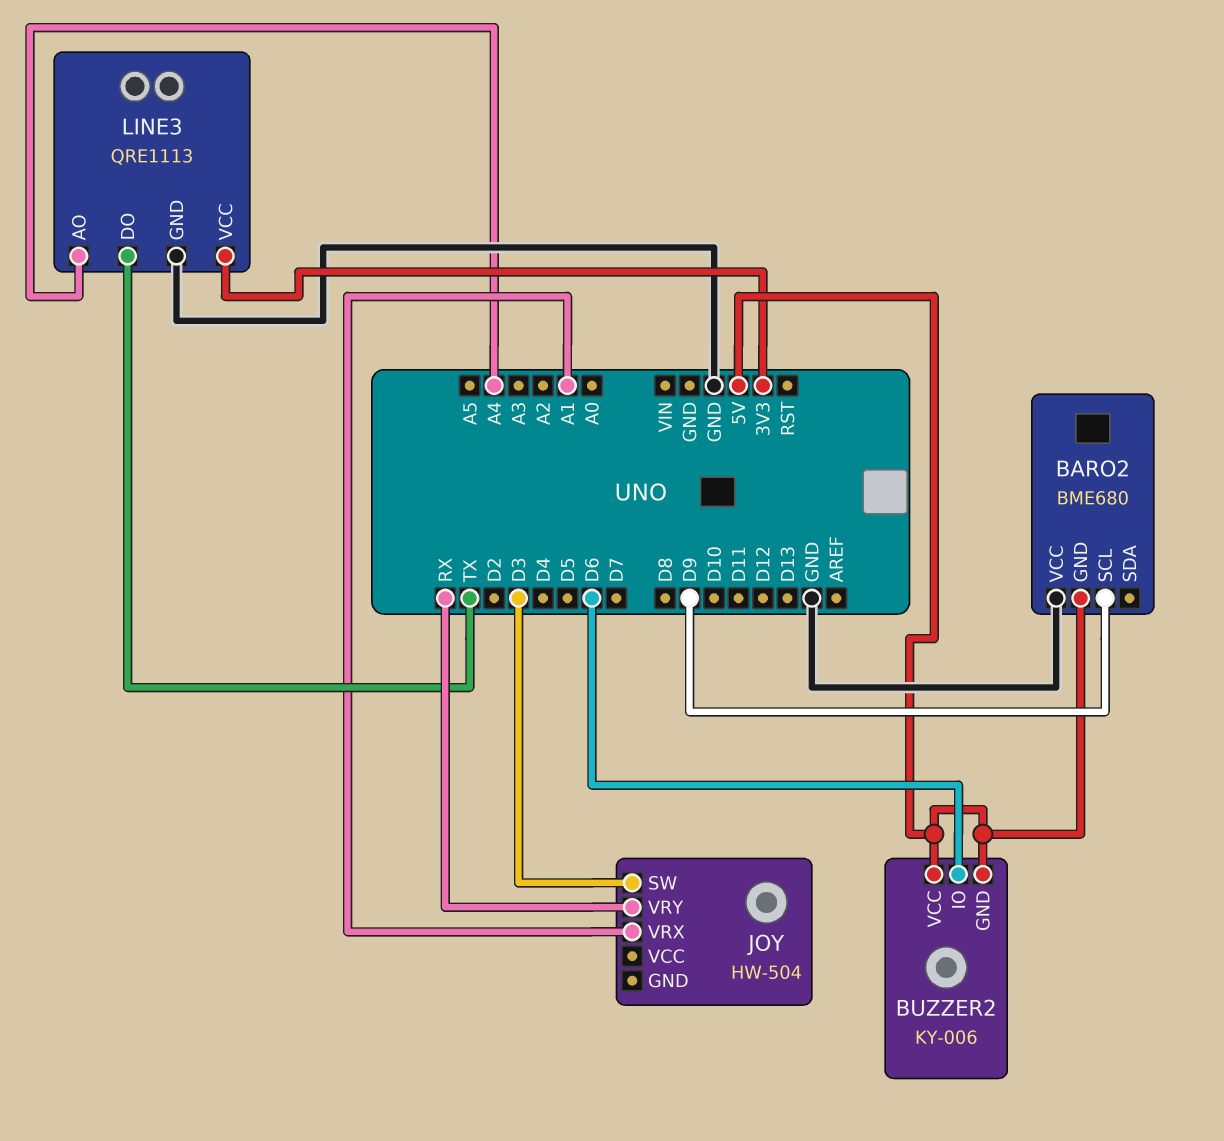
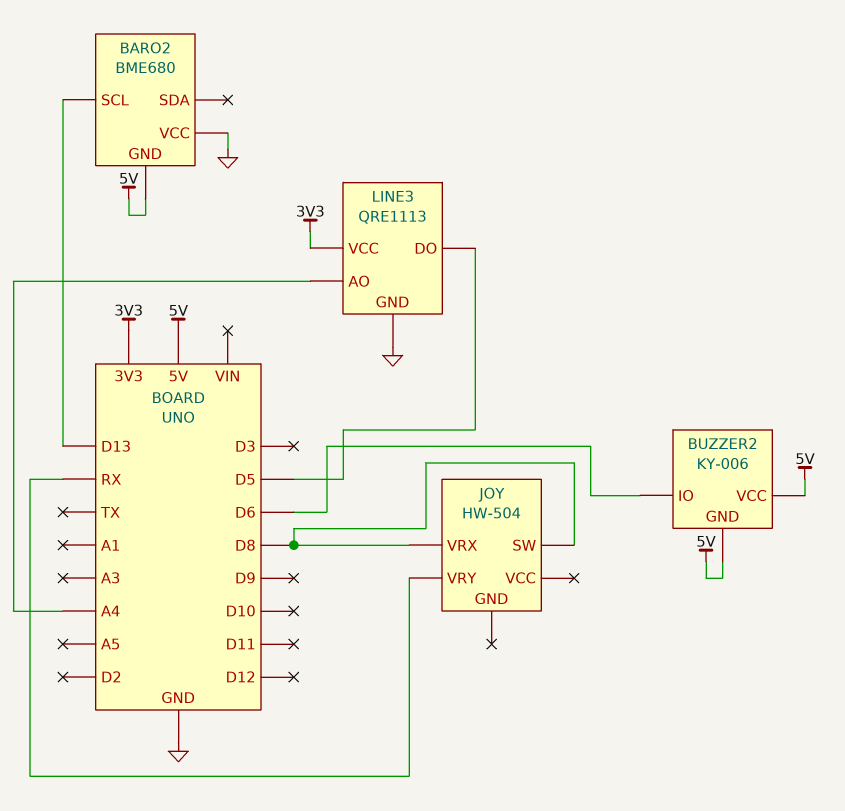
BARO2 pin SCL: D9 -> D13
JOY pin SW: D3 -> D8
JOY pin VRX: A1 -> D8
LINE3 pin DO: TX -> D5

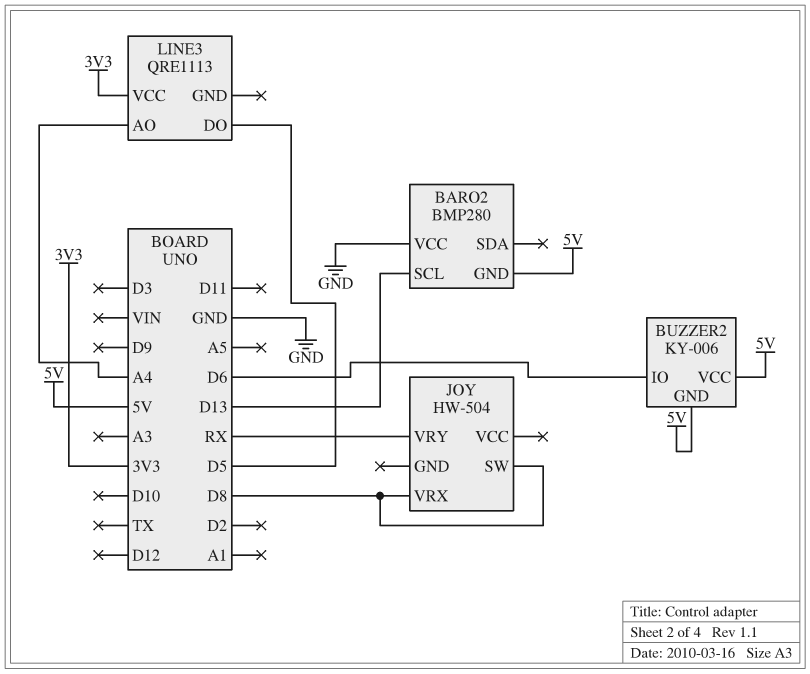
BARO2: BME680 -> BMP280
LINE3 pin GND: GND -> none

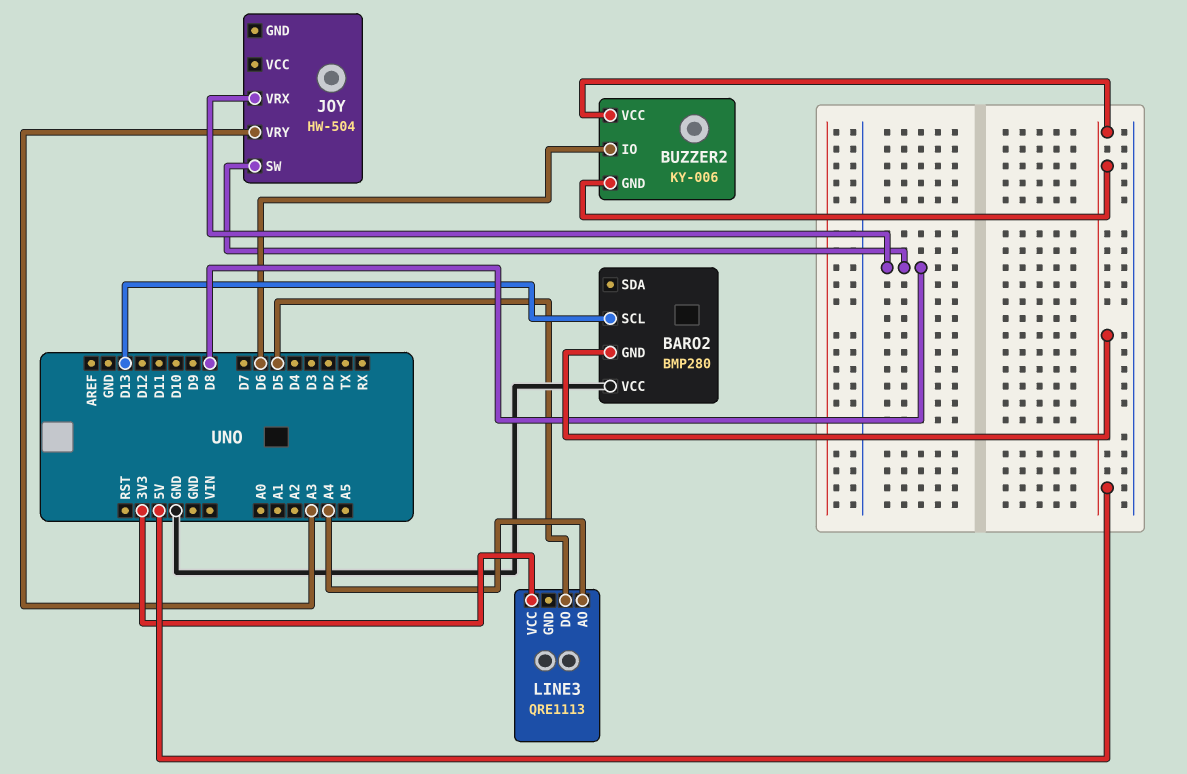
JOY pin VRY: RX -> A3

